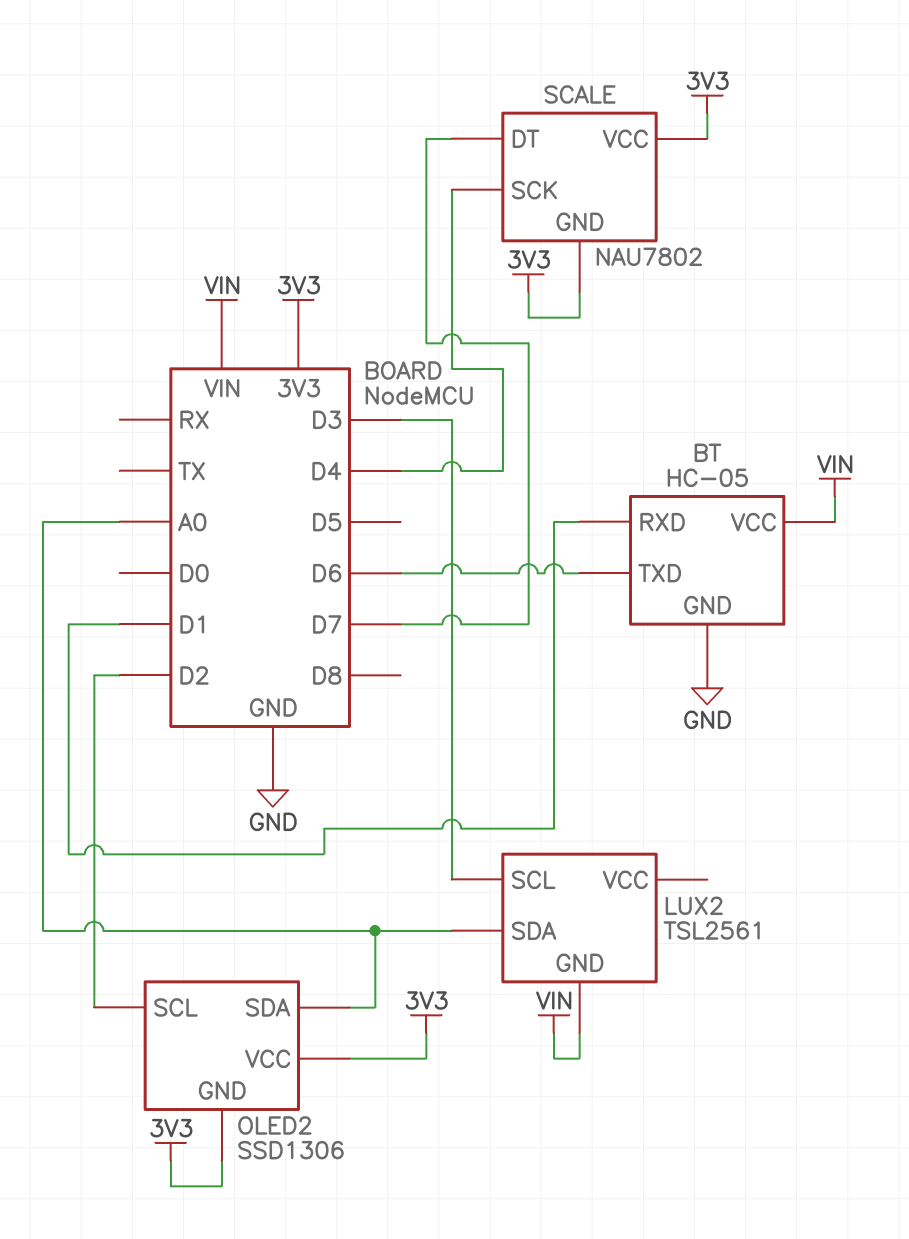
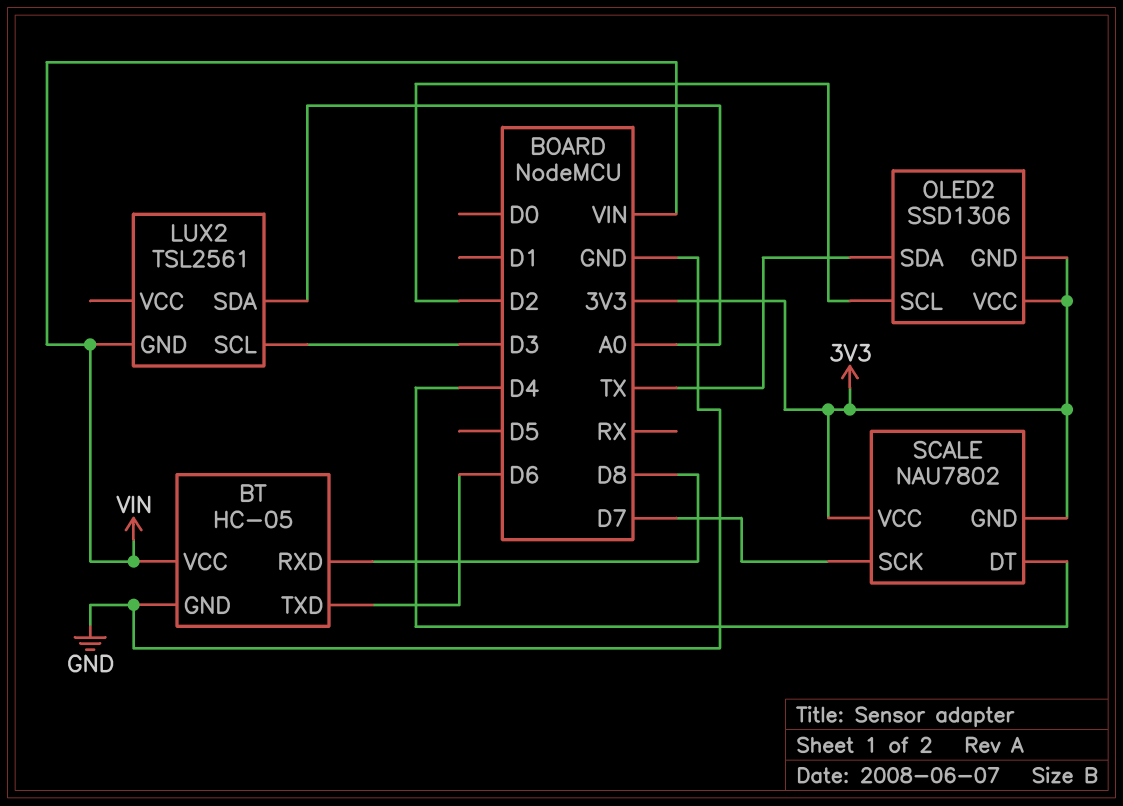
BT pin RXD: D1 -> D8
OLED2 pin SDA: A0 -> TX
SCALE pin DT: D7 -> D4
SCALE pin SCK: D4 -> D7

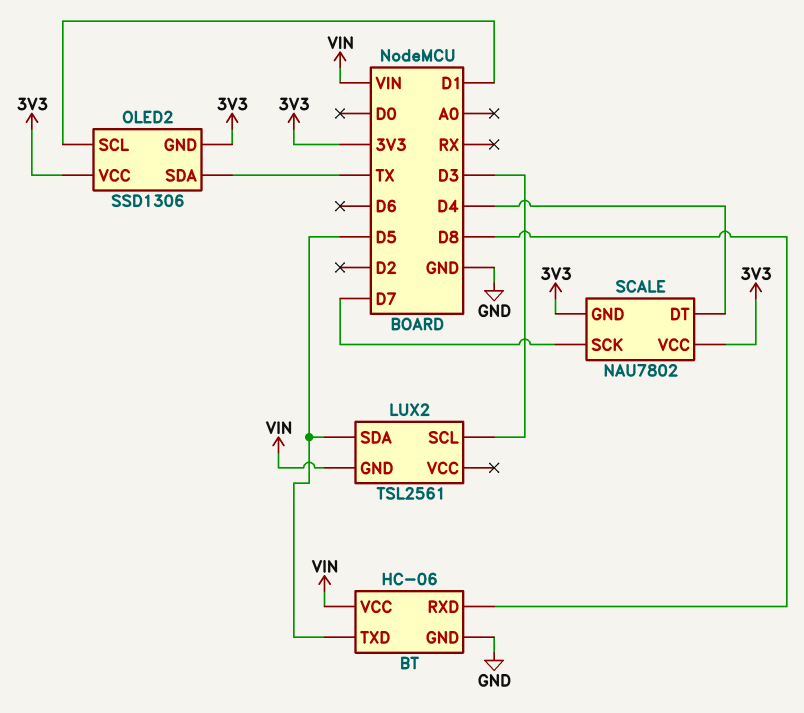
BT: HC-05 -> HC-06
BT pin TXD: D6 -> D5
LUX2 pin SDA: A0 -> D5
OLED2 pin SCL: D2 -> D1

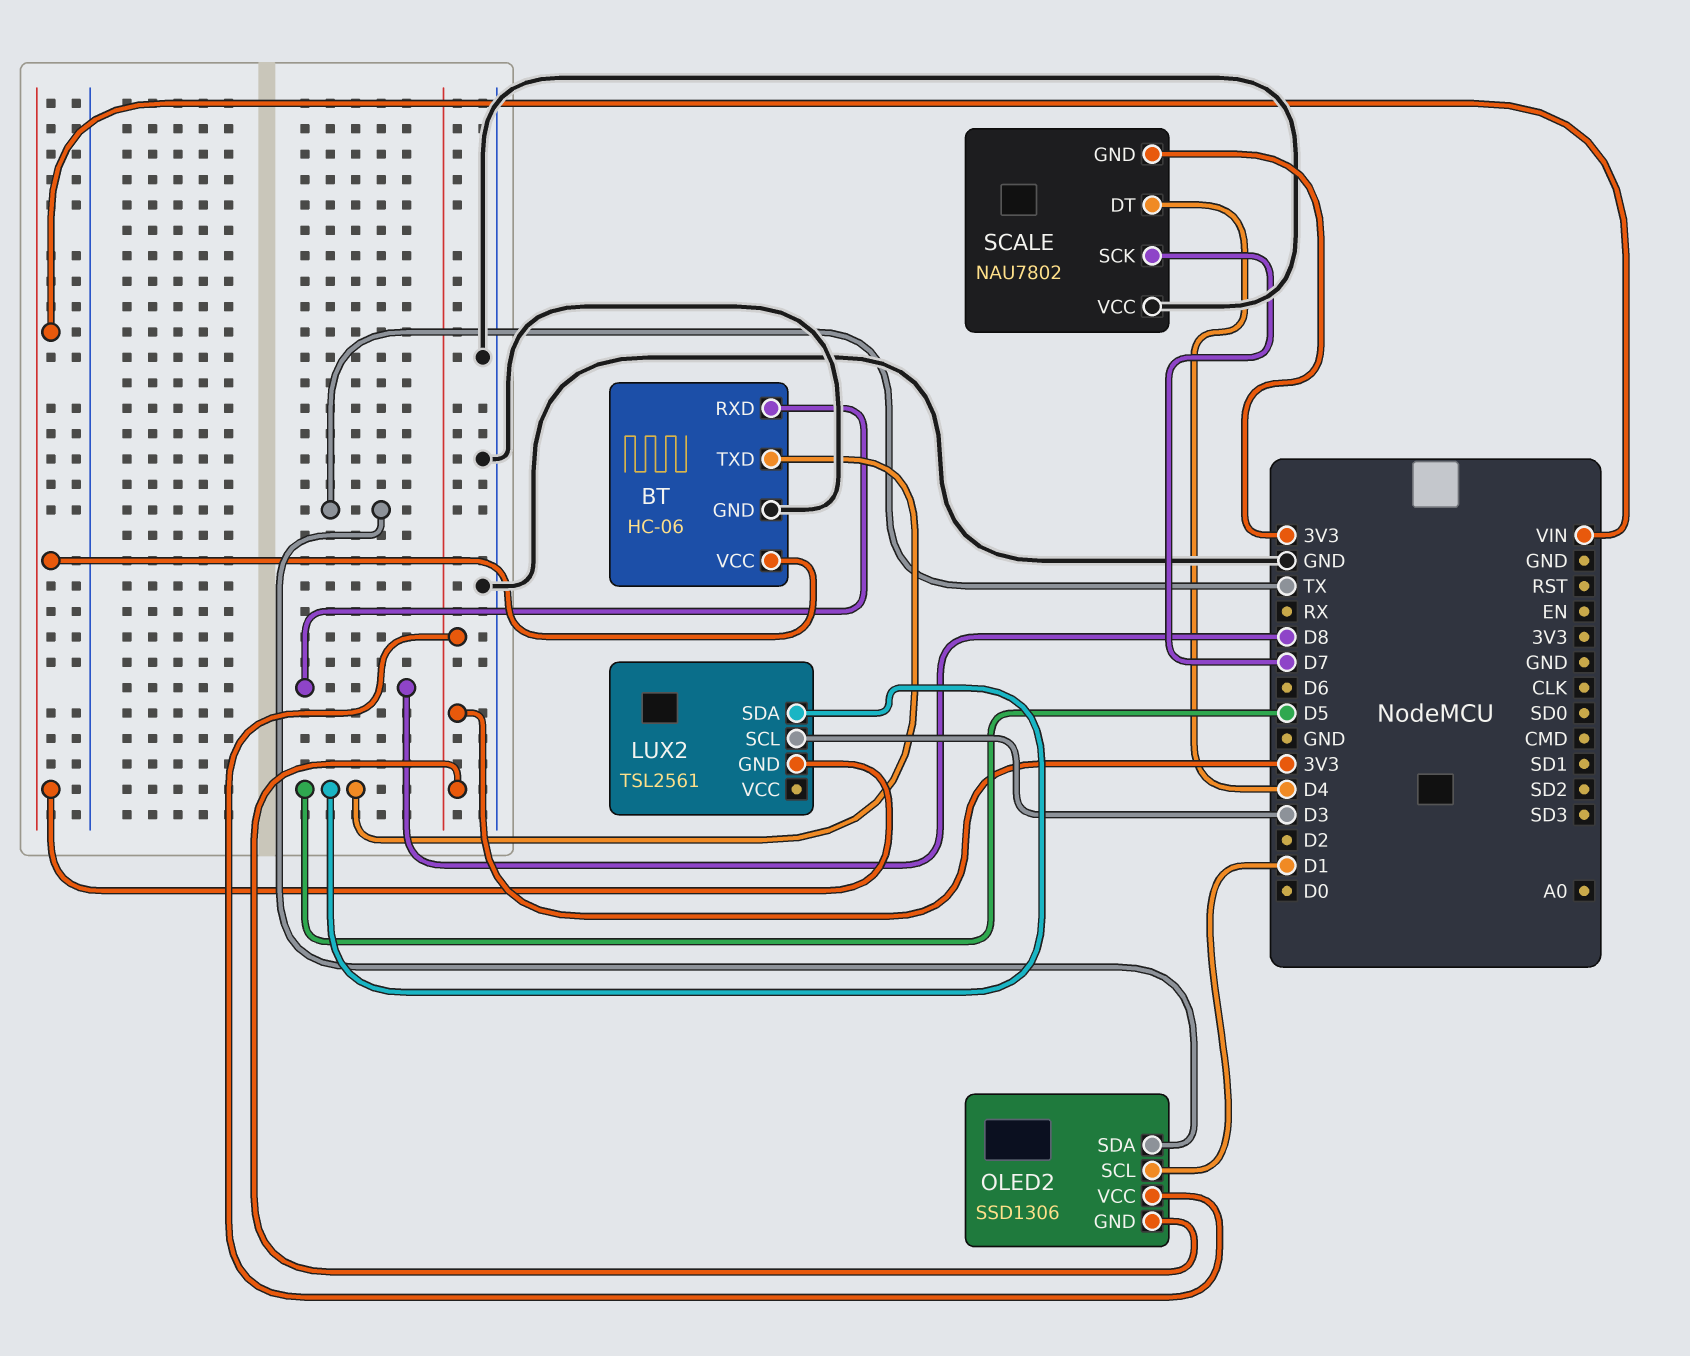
SCALE pin VCC: 3V3 -> GND

